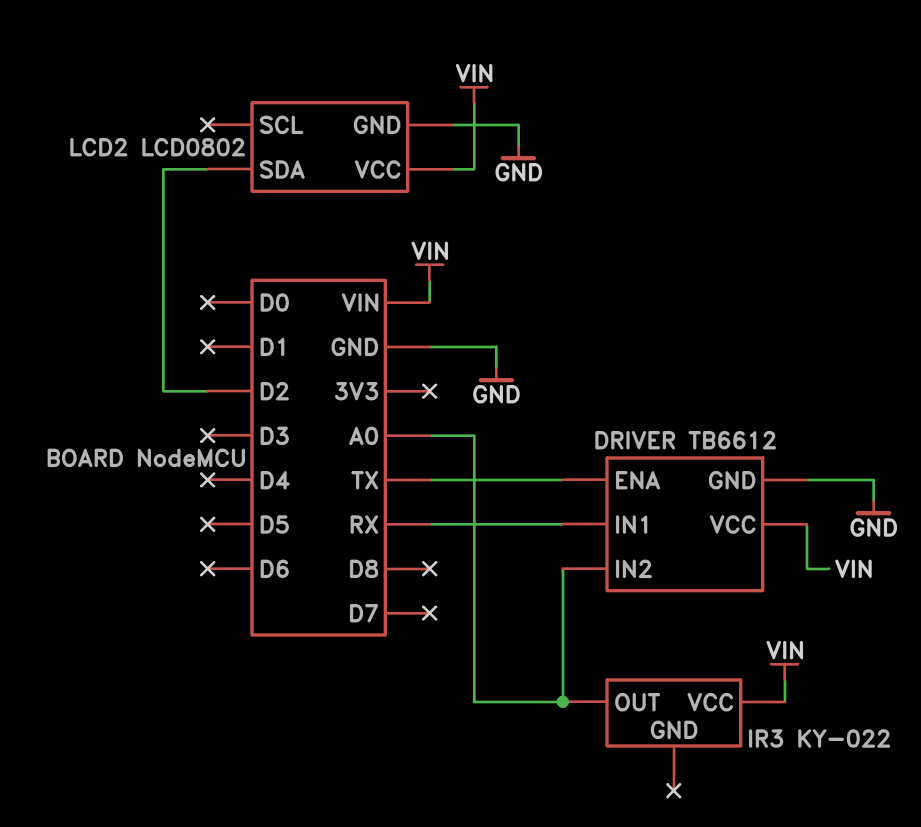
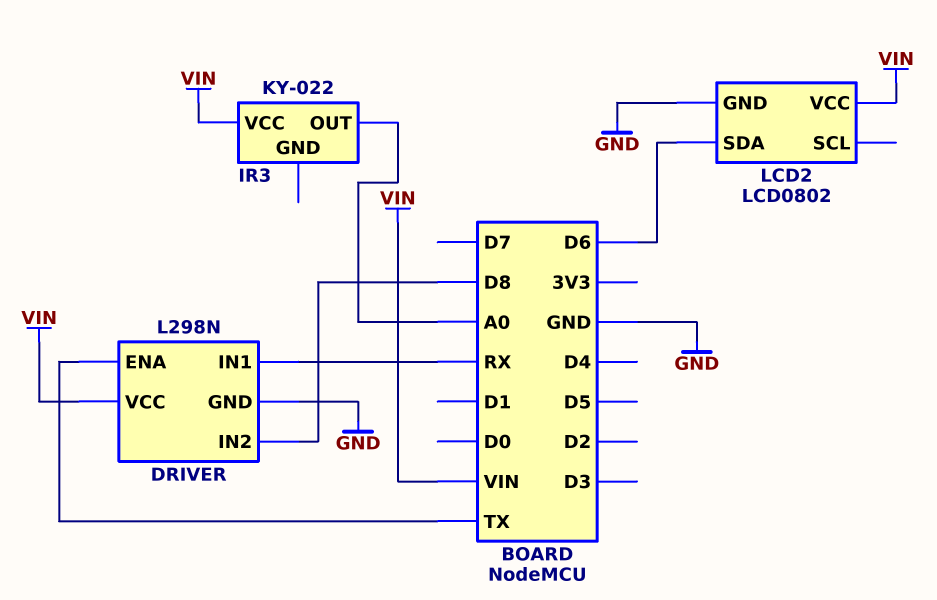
DRIVER: TB6612 -> L298N
DRIVER pin IN2: A0 -> D8
LCD2 pin SDA: D2 -> D6

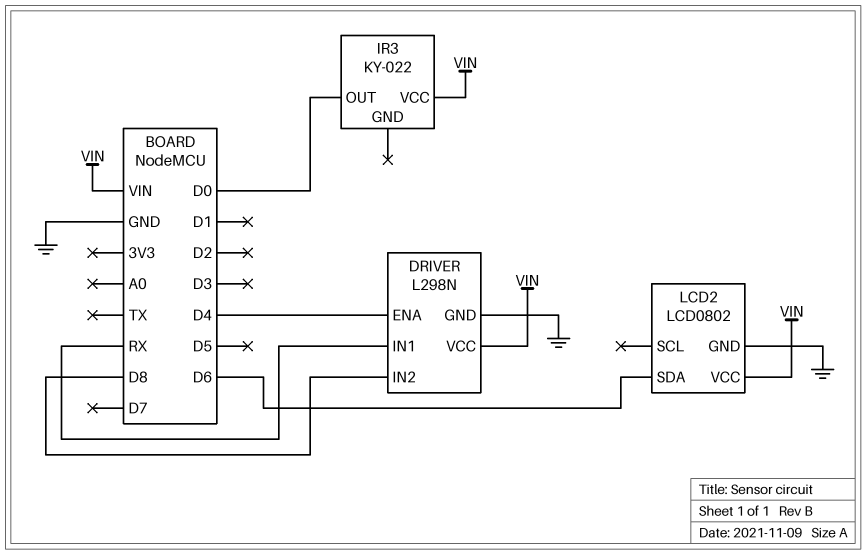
DRIVER pin ENA: TX -> D4
IR3 pin OUT: A0 -> D0

